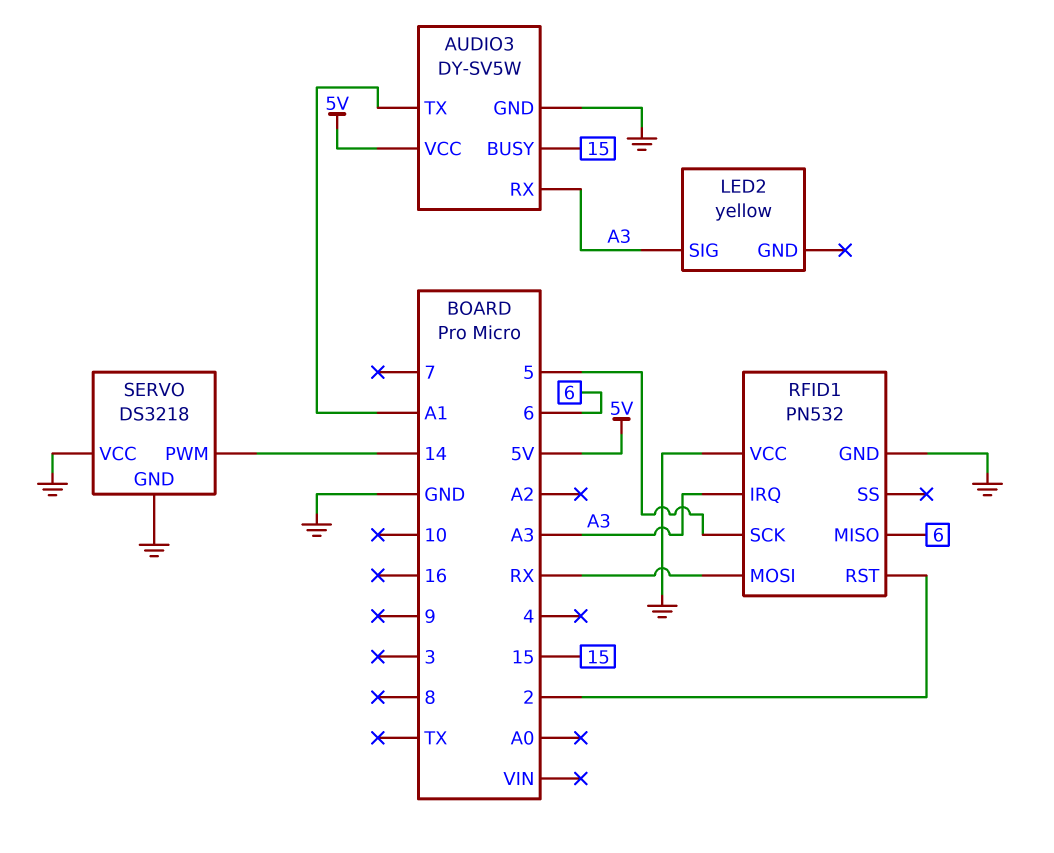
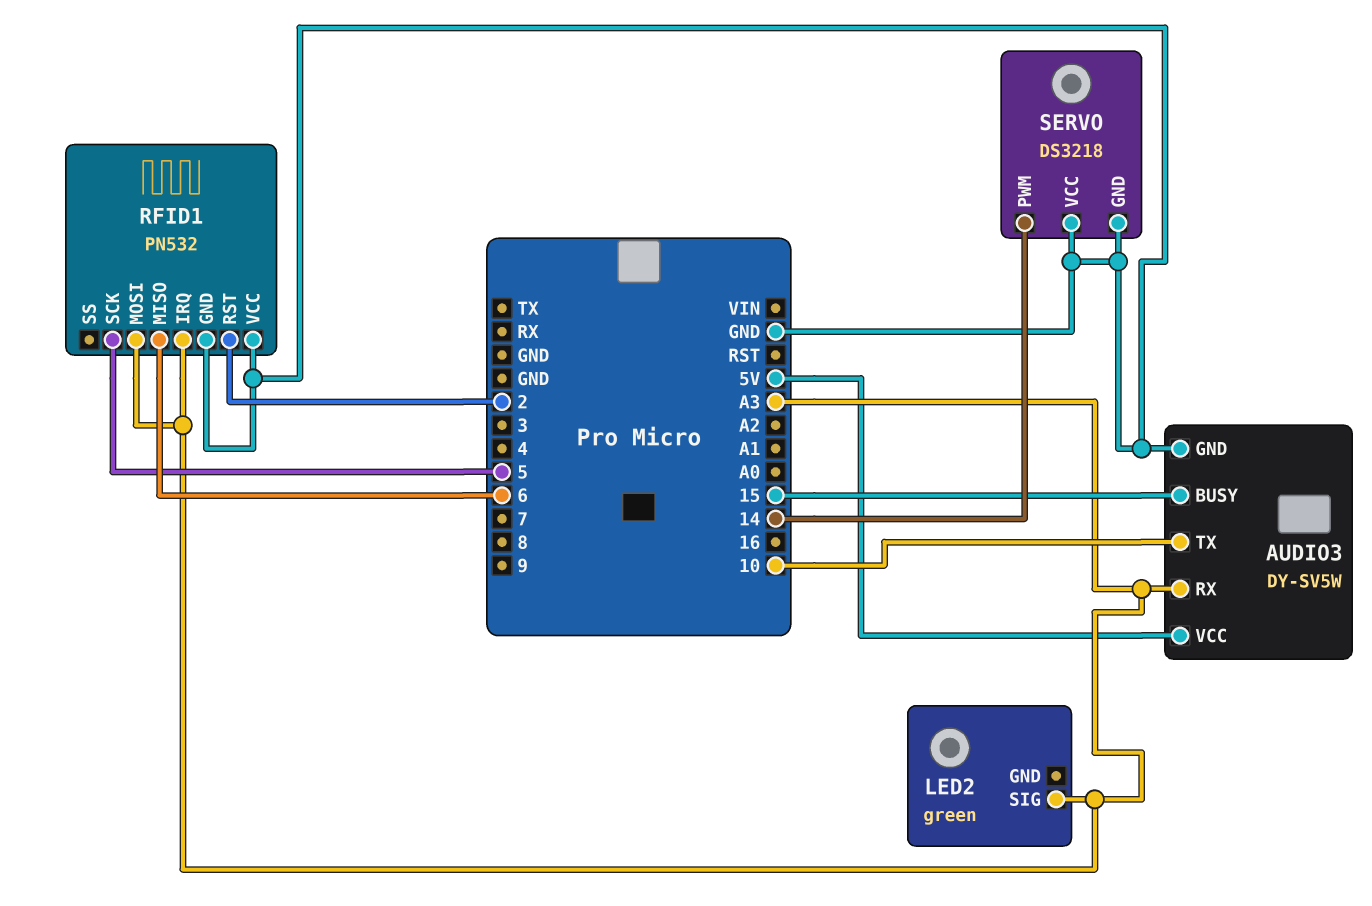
AUDIO3 pin TX: A1 -> 10
LED2: yellow -> green
RFID1 pin MOSI: RX -> A3

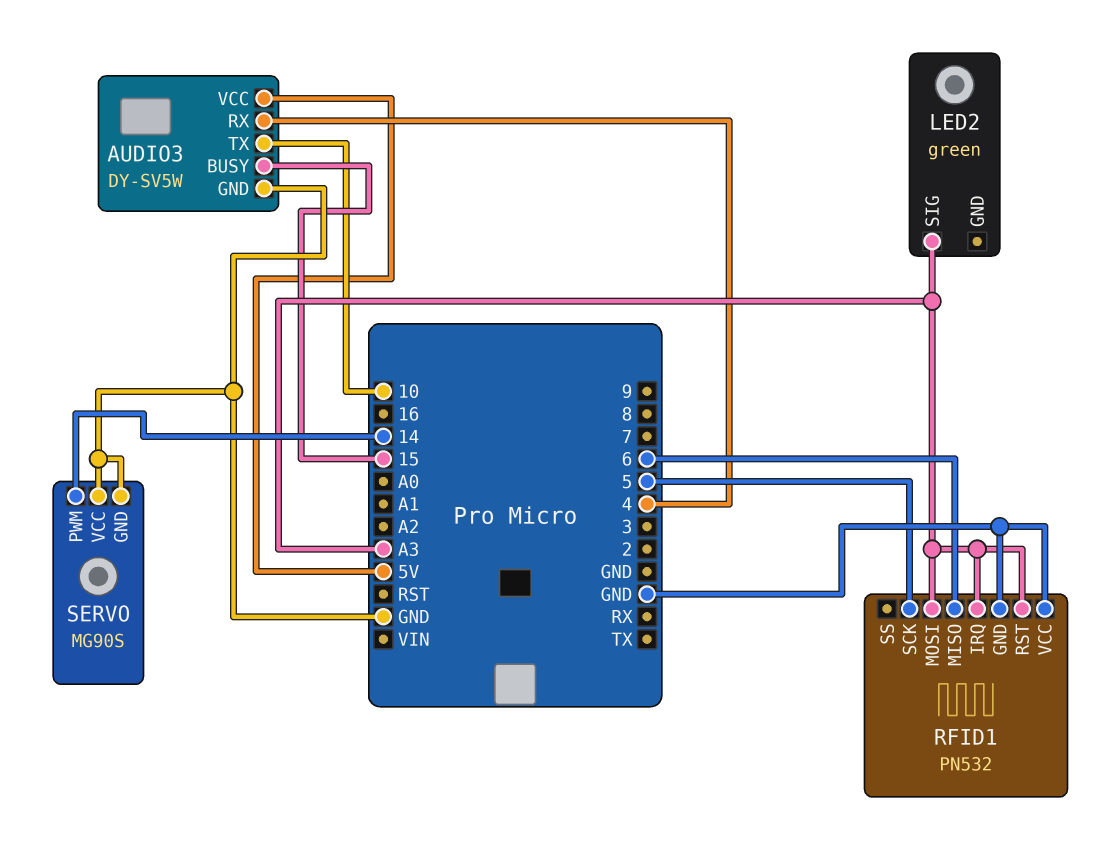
AUDIO3 pin RX: A3 -> 4
RFID1 pin RST: 2 -> A3
SERVO: DS3218 -> MG90S

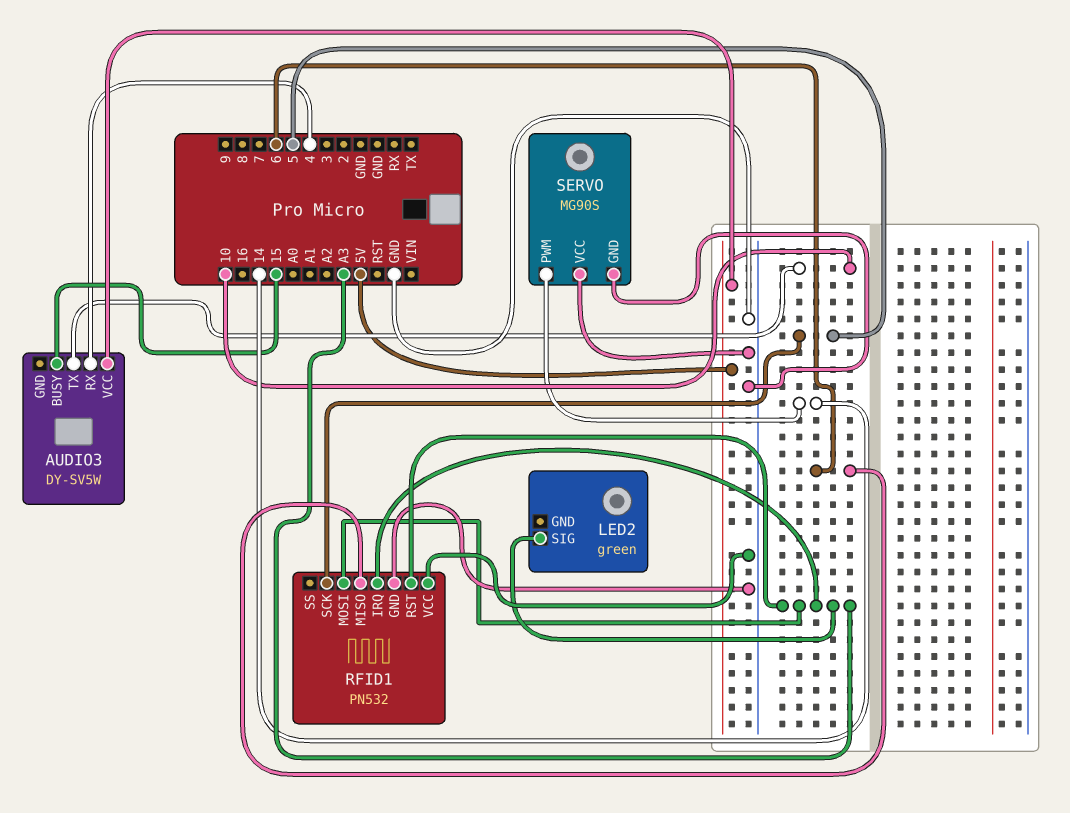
AUDIO3 pin GND: GND -> none

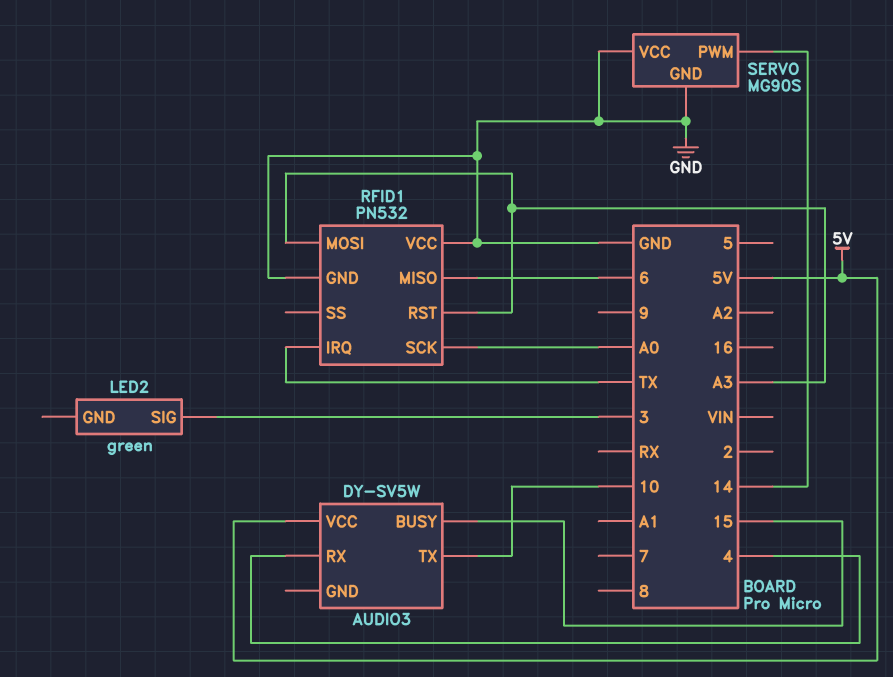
LED2 pin SIG: A3 -> 3
RFID1 pin IRQ: A3 -> TX
RFID1 pin SCK: 5 -> A0

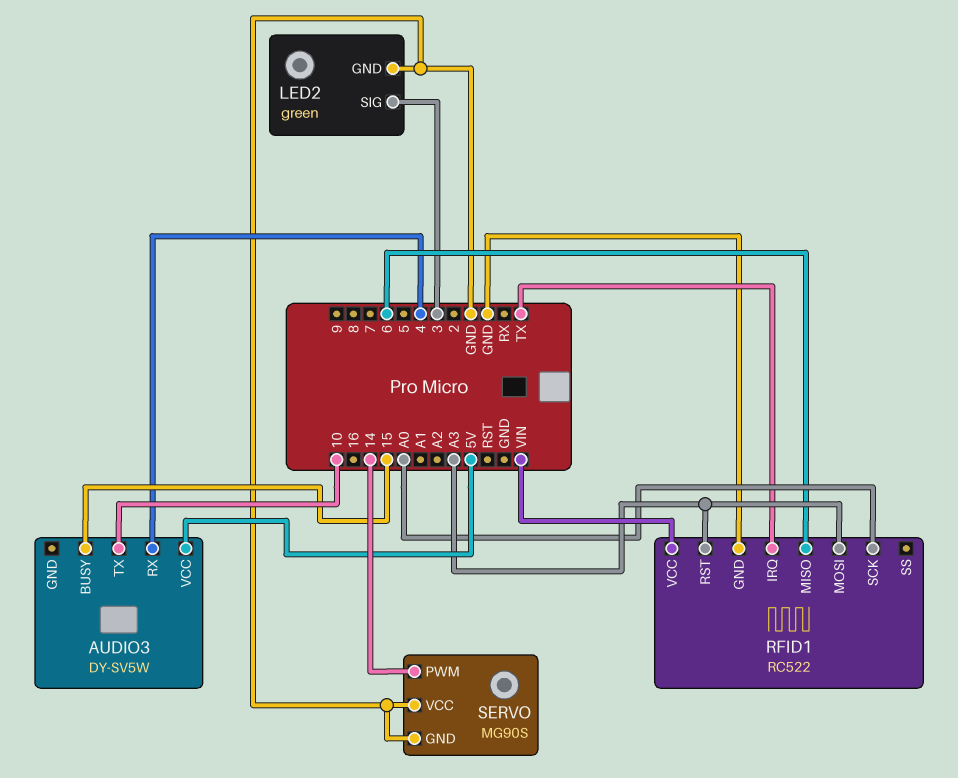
LED2 pin GND: none -> GND
RFID1: PN532 -> RC522
RFID1 pin VCC: GND -> VIN

